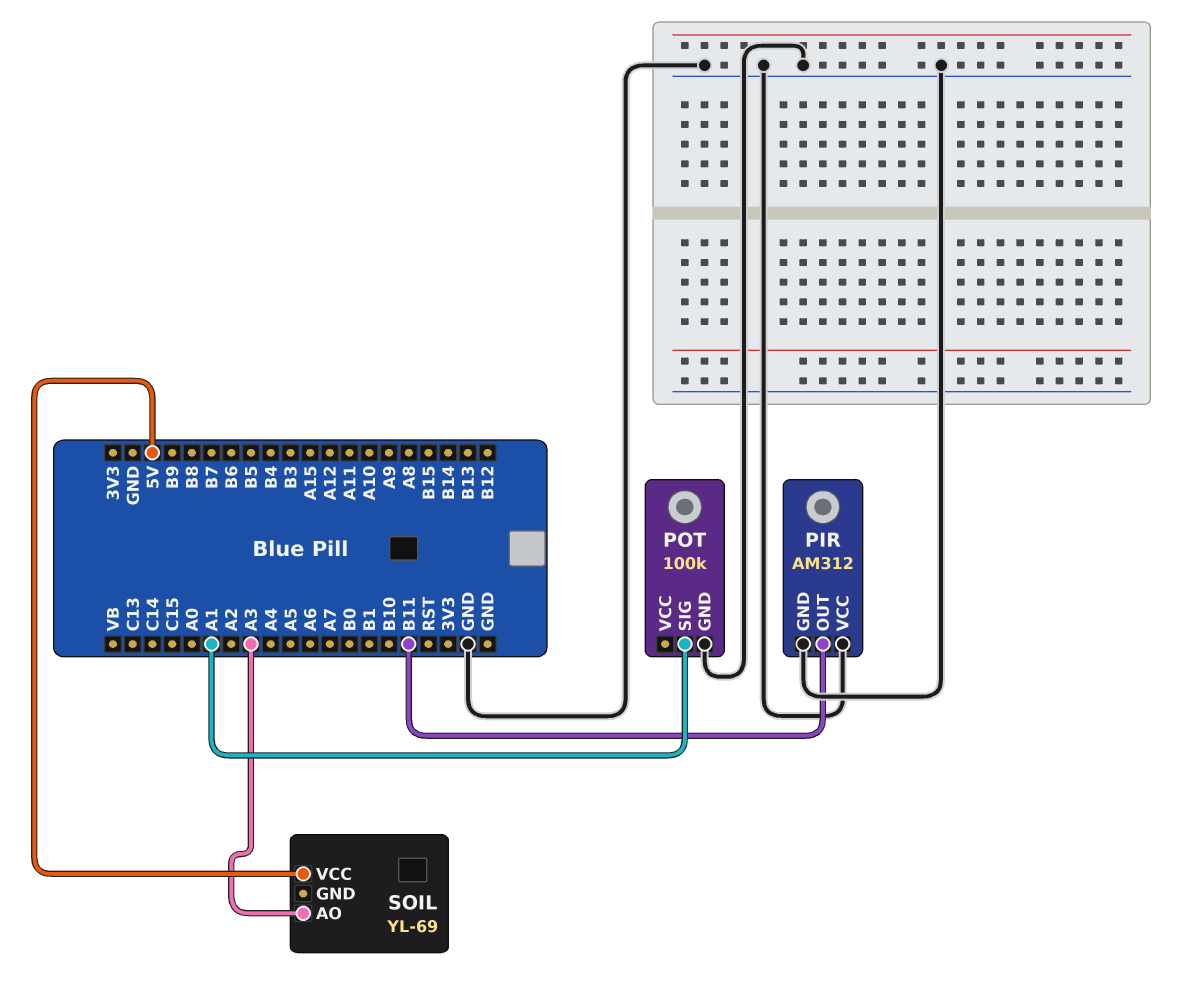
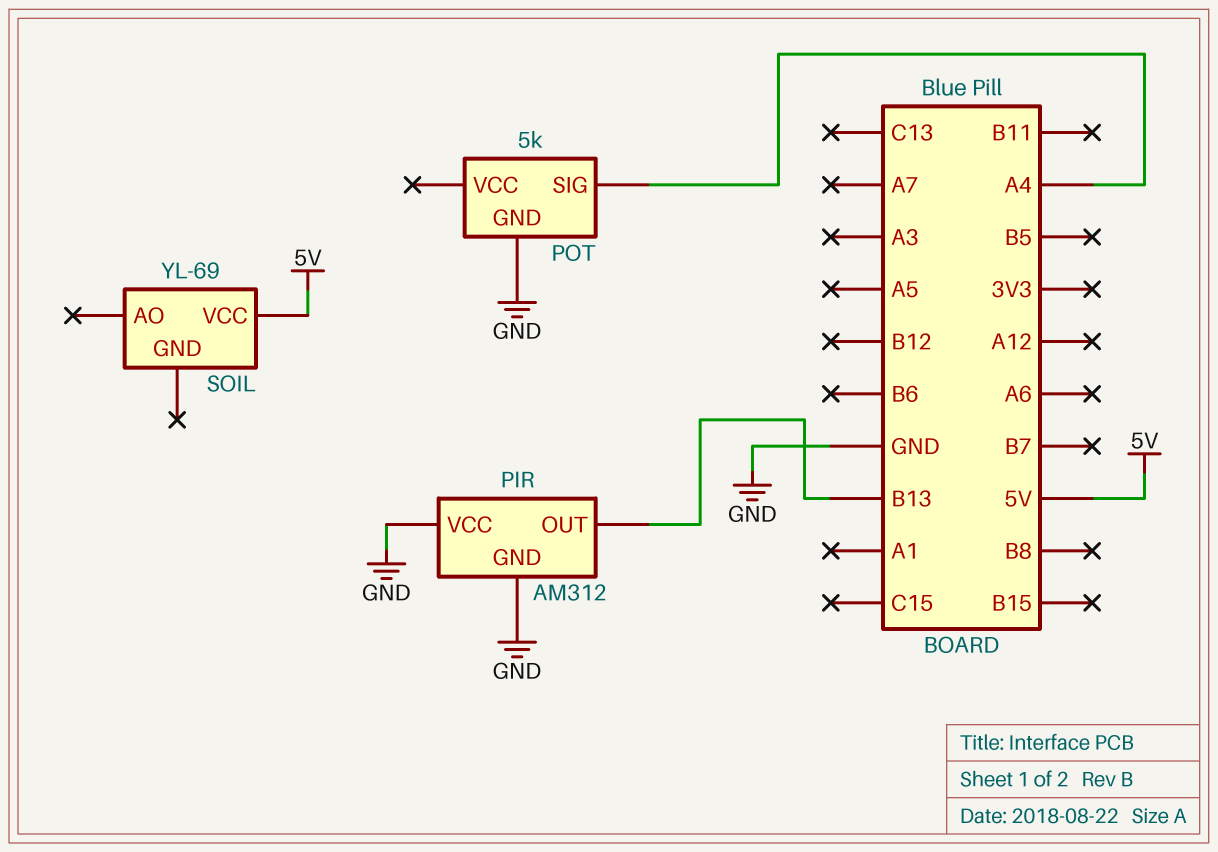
PIR pin OUT: B11 -> B13
POT: 100k -> 5k
POT pin SIG: A1 -> A4
SOIL pin AO: A3 -> none

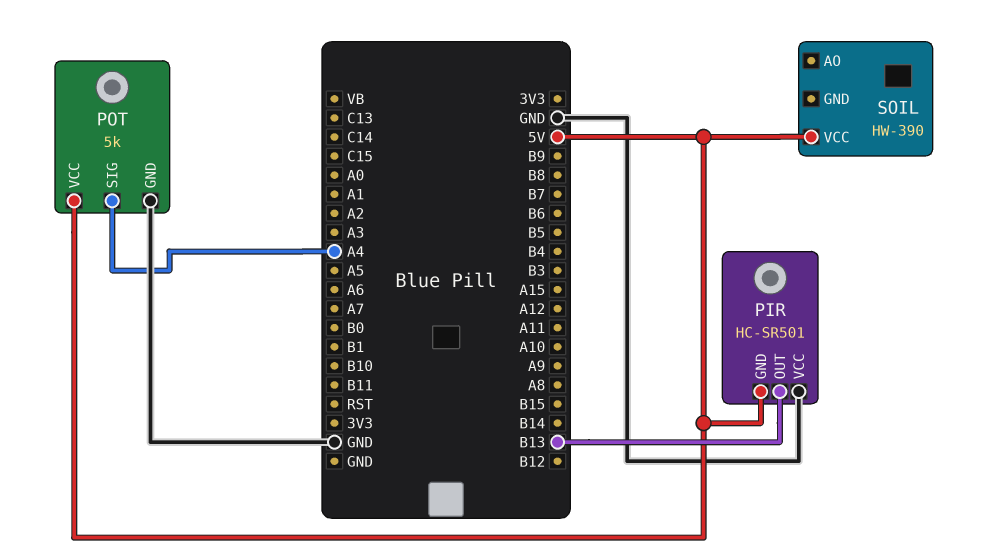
PIR: AM312 -> HC-SR501
PIR pin GND: GND -> 5V
POT pin VCC: none -> 5V
SOIL: YL-69 -> HW-390

